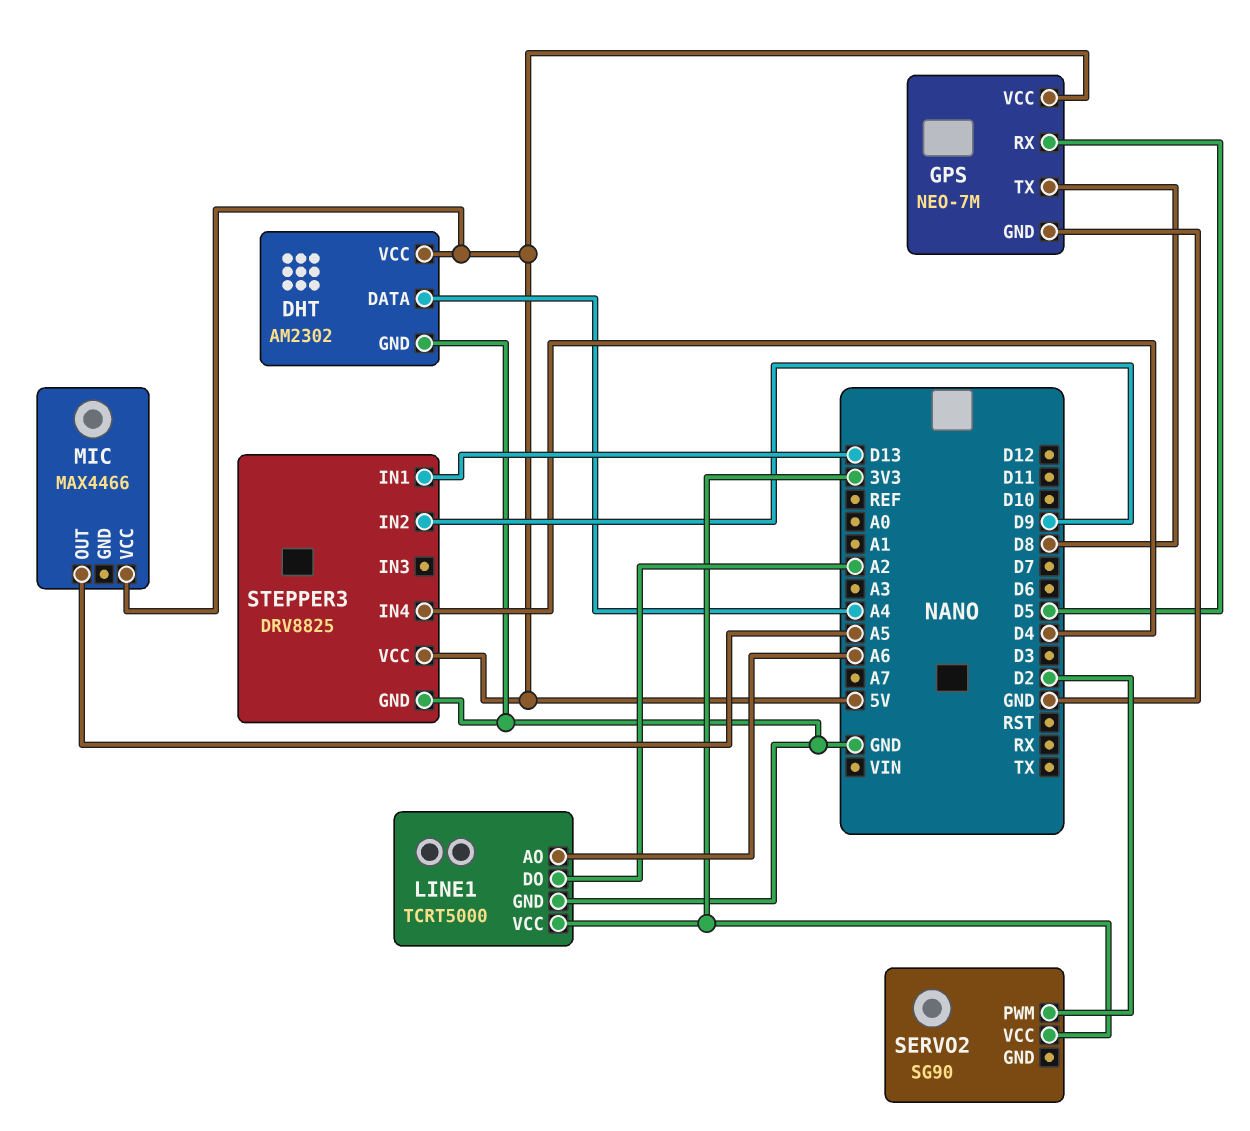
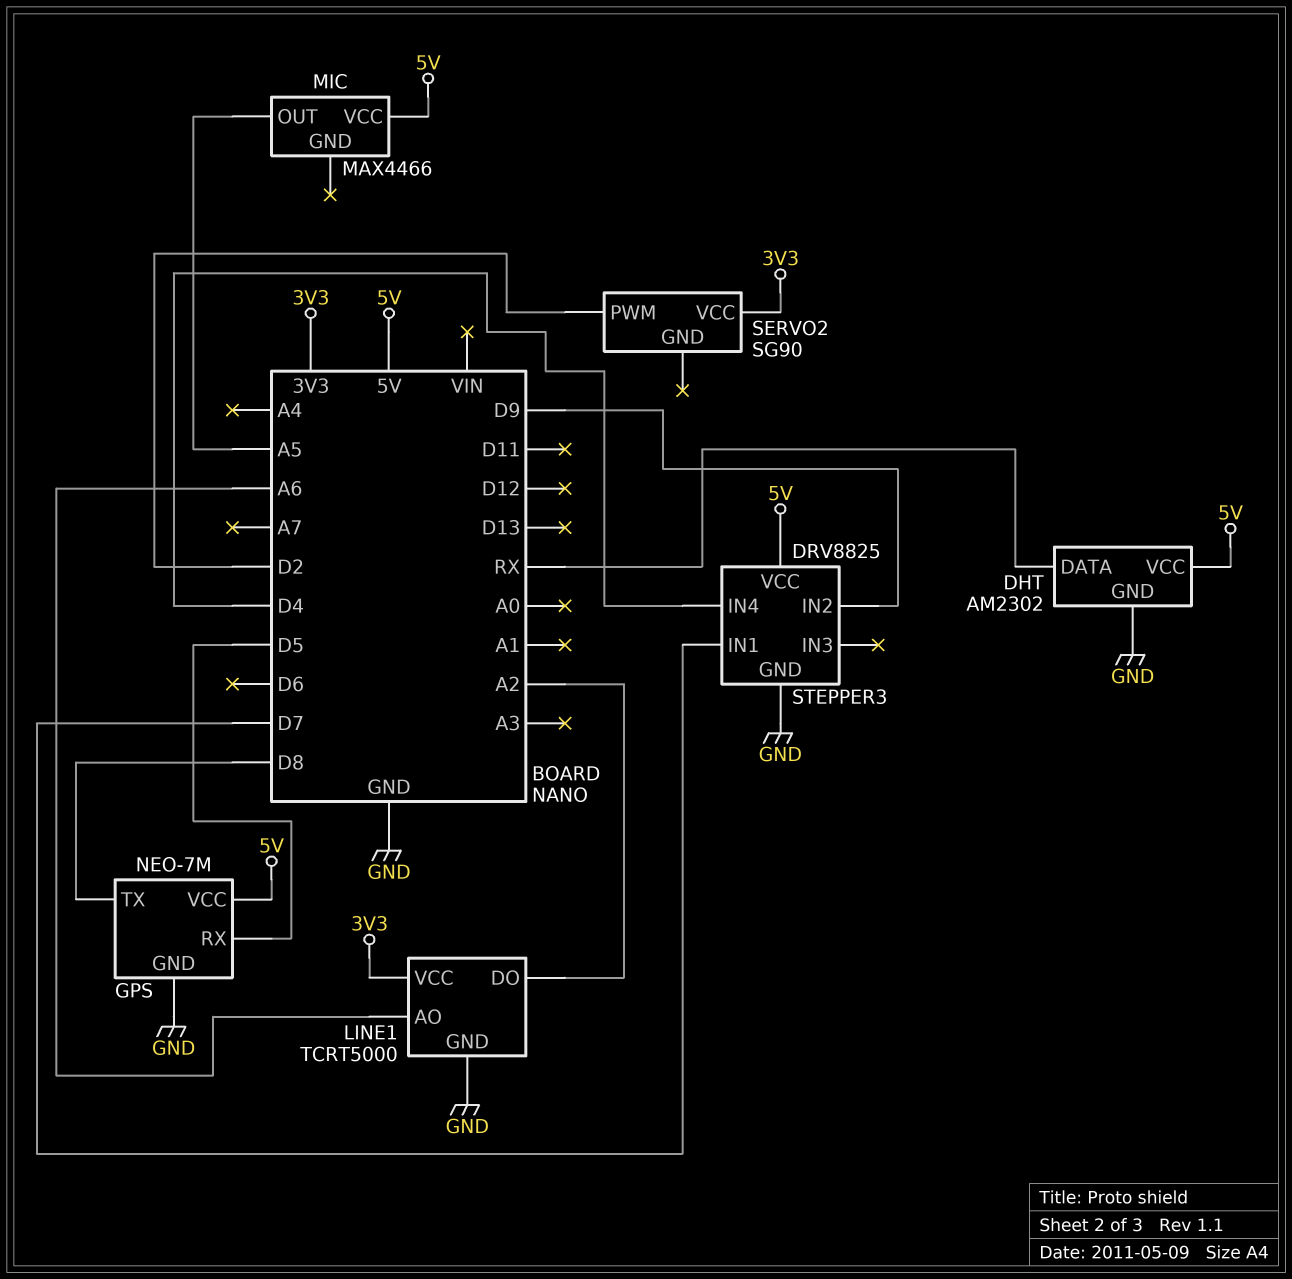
DHT pin DATA: A4 -> RX
STEPPER3 pin IN1: D13 -> D7

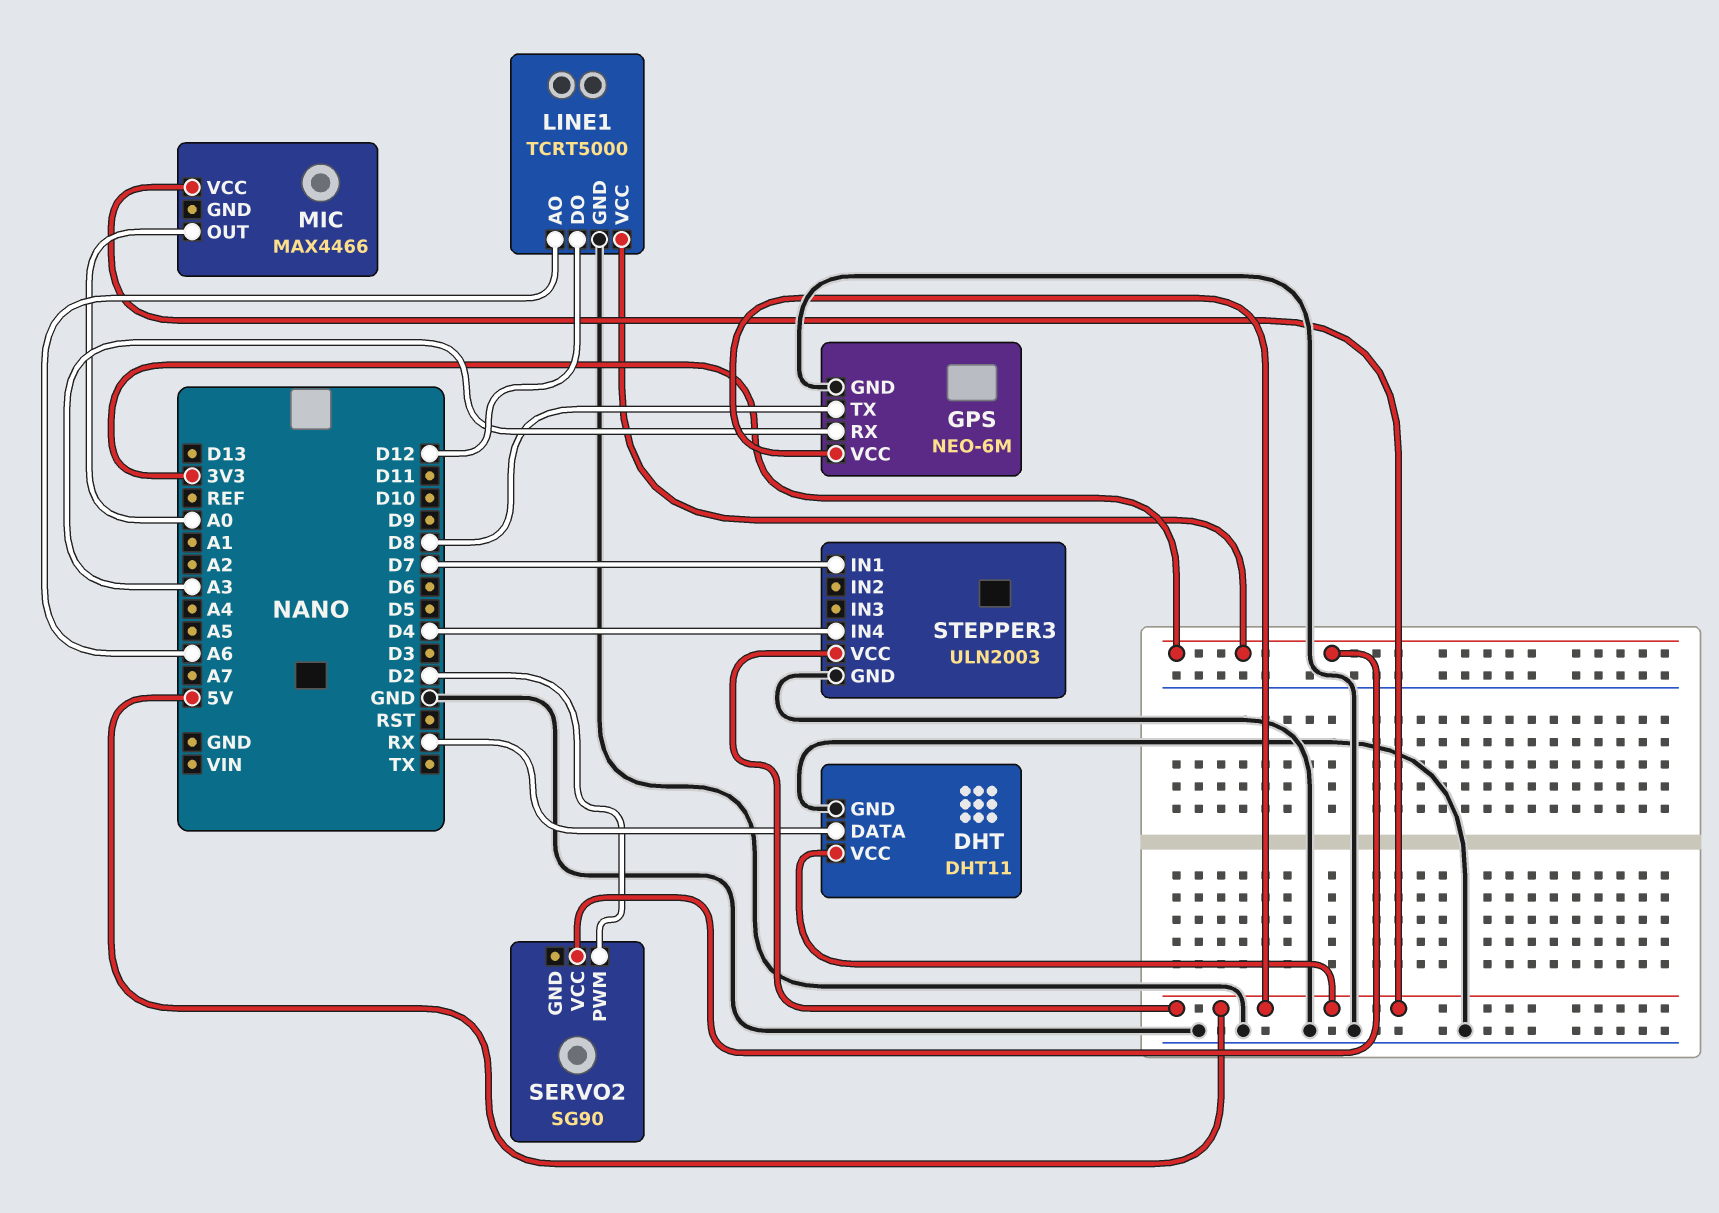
DHT: AM2302 -> DHT11
GPS: NEO-7M -> NEO-6M
GPS pin RX: D5 -> A3
LINE1 pin DO: A2 -> D12
MIC pin OUT: A5 -> A0
STEPPER3: DRV8825 -> ULN2003
STEPPER3 pin IN2: D9 -> none

